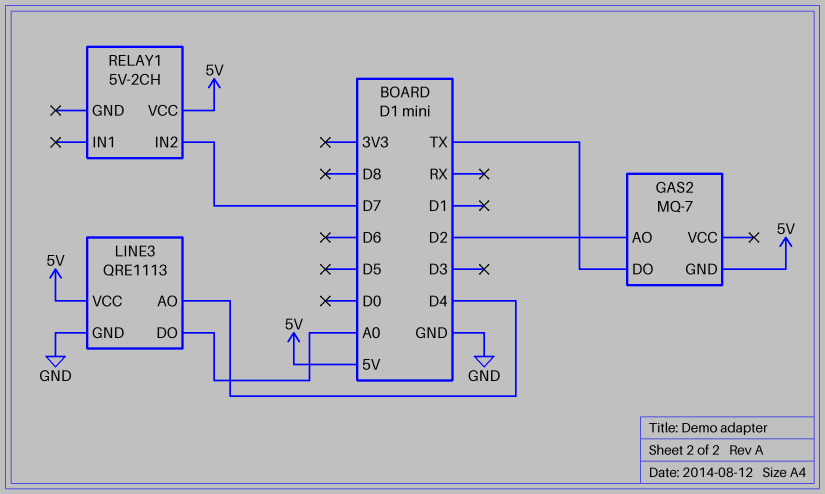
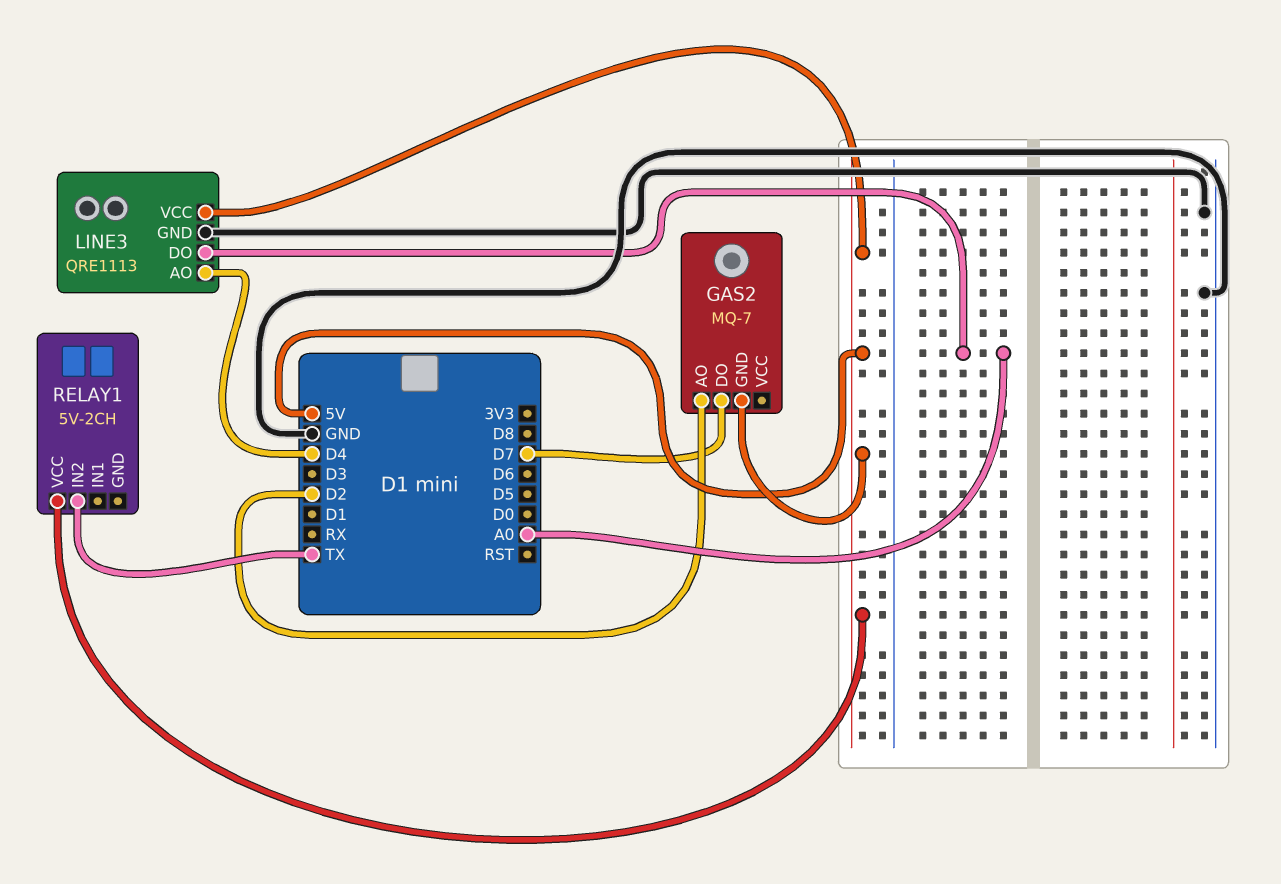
GAS2 pin DO: TX -> D7
RELAY1 pin IN2: D7 -> TX

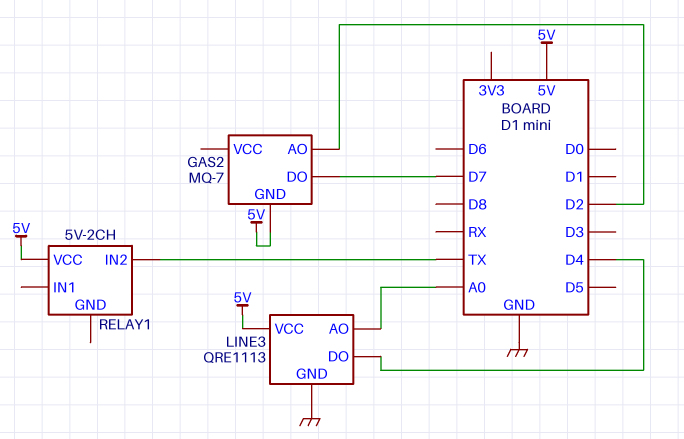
LINE3 pin AO: D4 -> A0
LINE3 pin DO: A0 -> D4

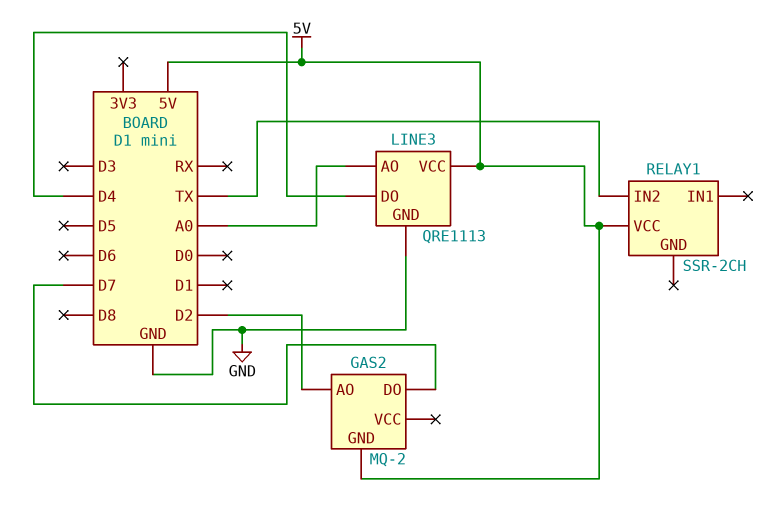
GAS2: MQ-7 -> MQ-2
RELAY1: 5V-2CH -> SSR-2CH

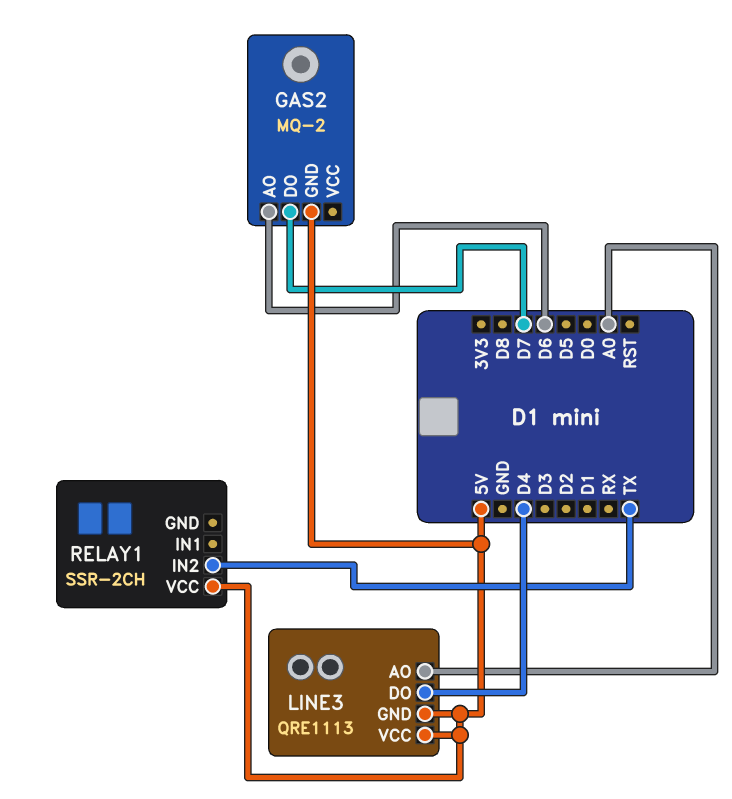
GAS2 pin AO: D2 -> D6
LINE3 pin GND: GND -> 5V

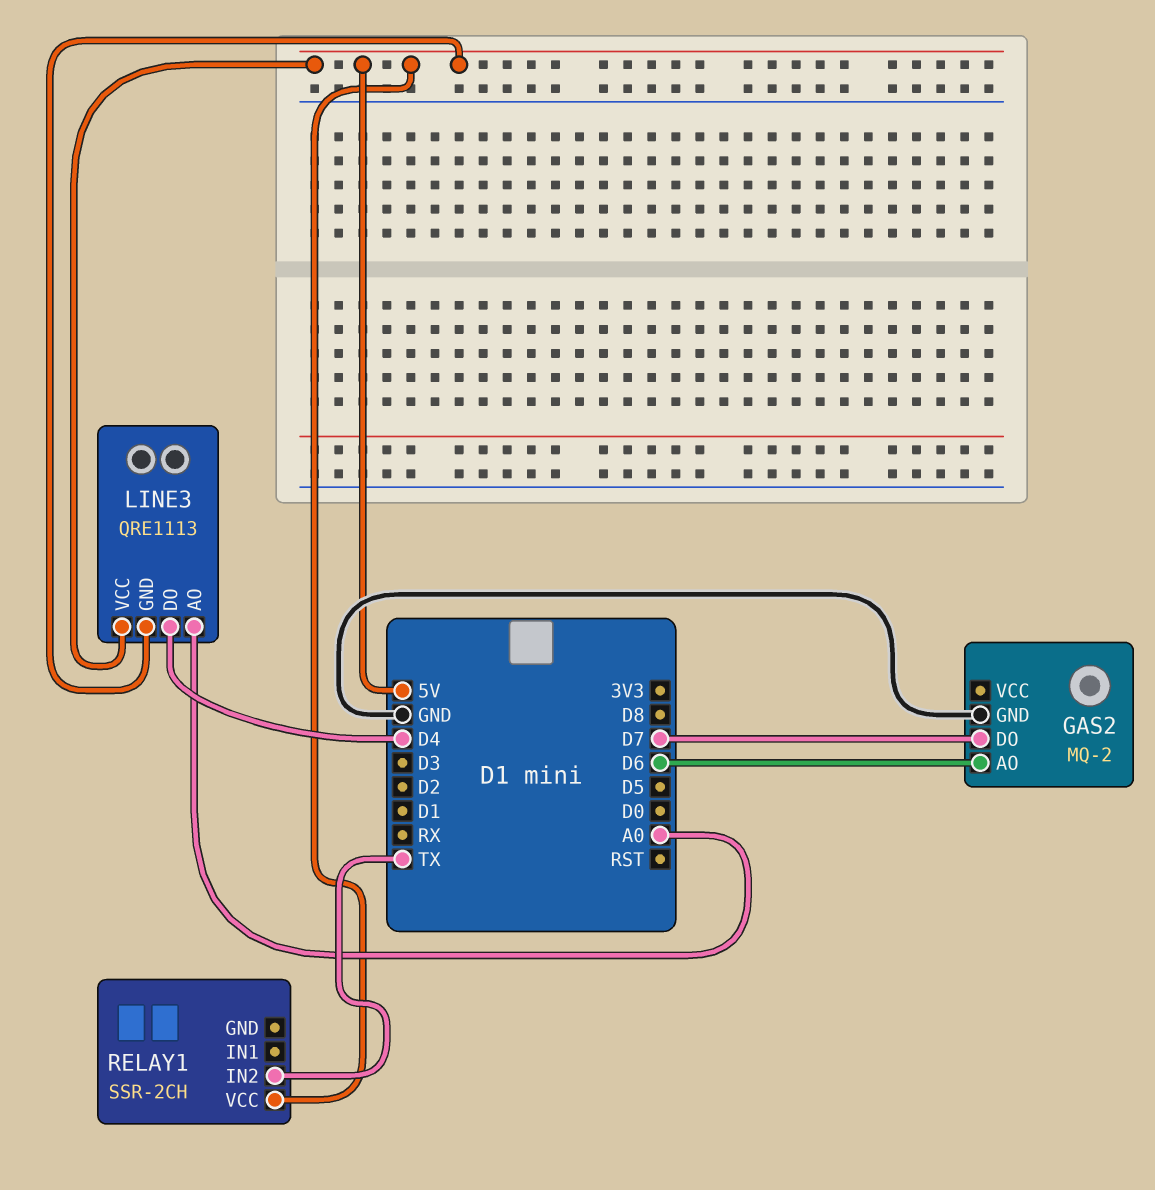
GAS2 pin GND: 5V -> GND

